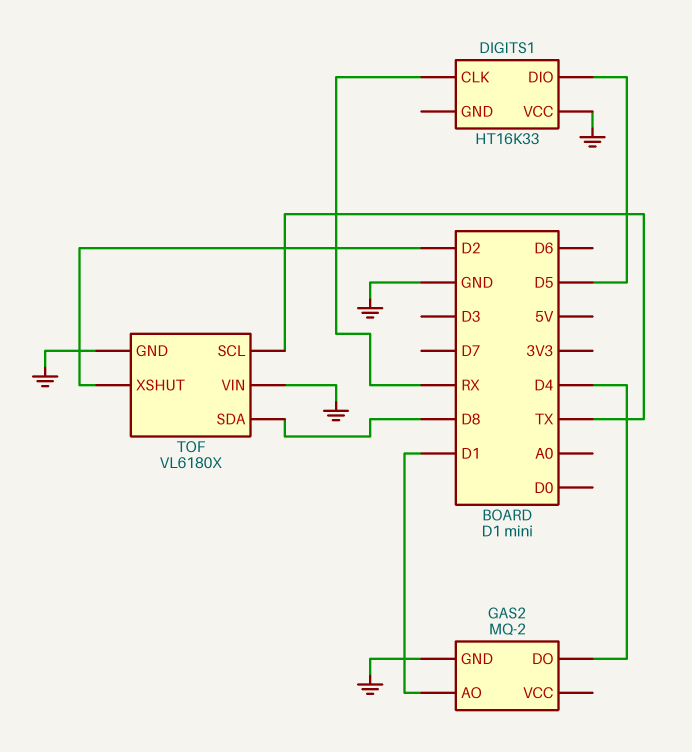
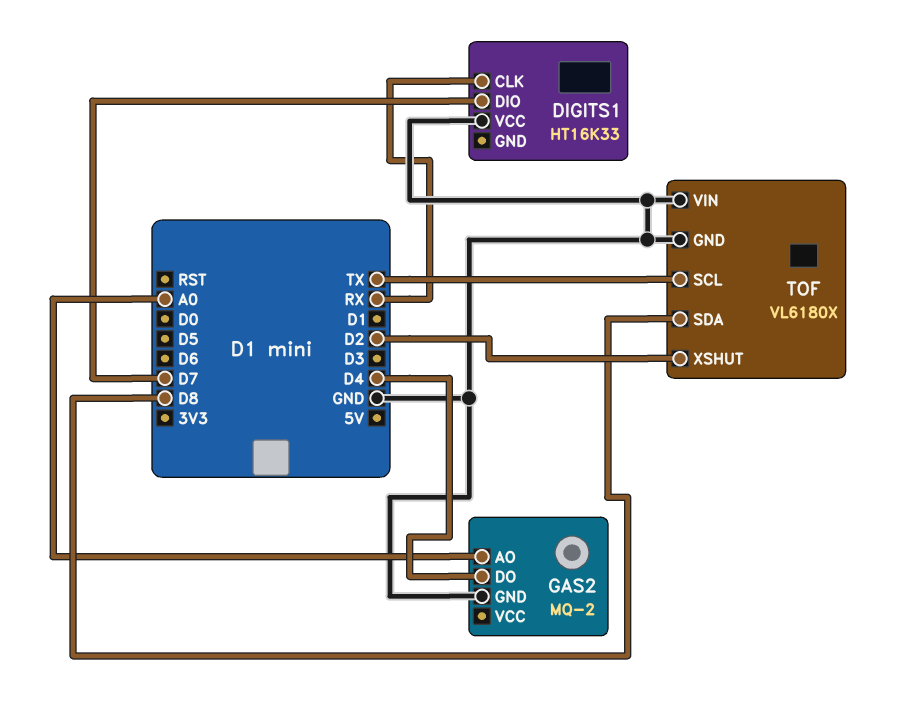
DIGITS1 pin DIO: D5 -> D7
GAS2 pin AO: D1 -> A0

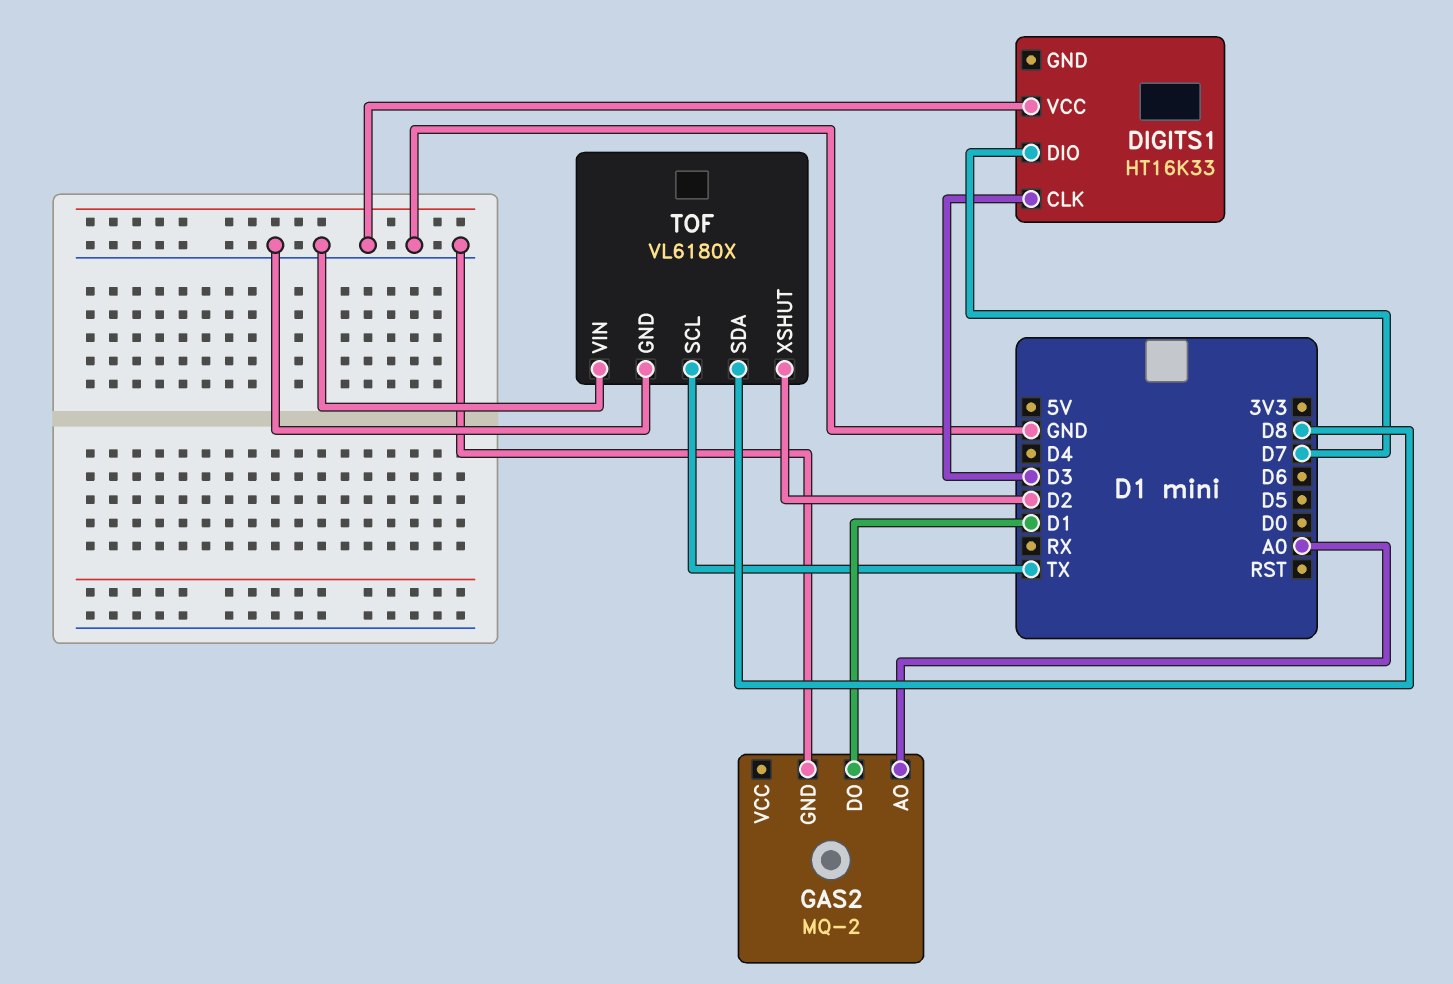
DIGITS1 pin CLK: RX -> D3
GAS2 pin DO: D4 -> D1

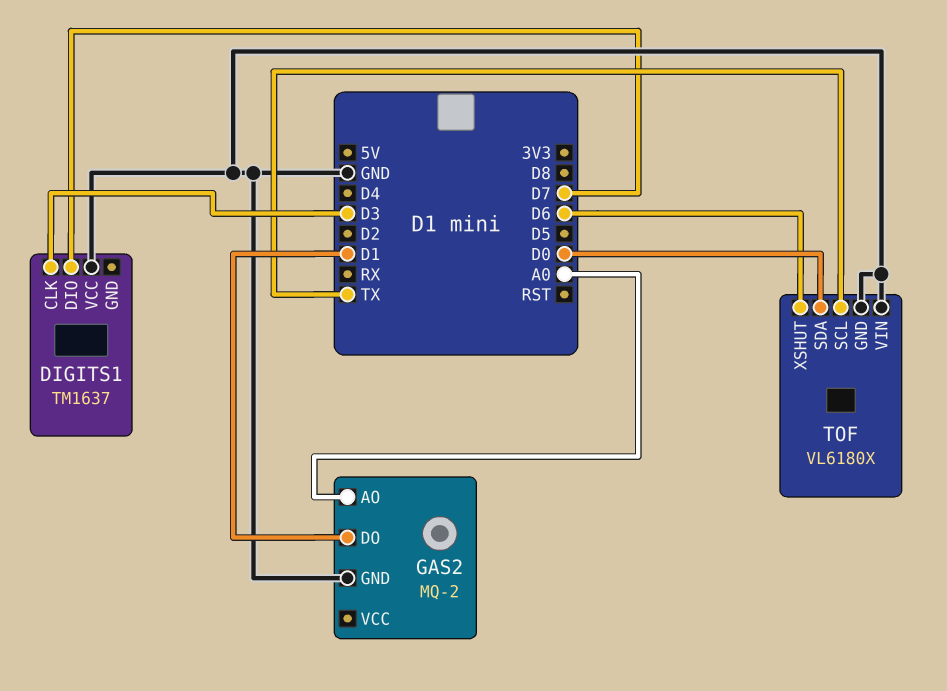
DIGITS1: HT16K33 -> TM1637
TOF pin SDA: D8 -> D0
TOF pin XSHUT: D2 -> D6

